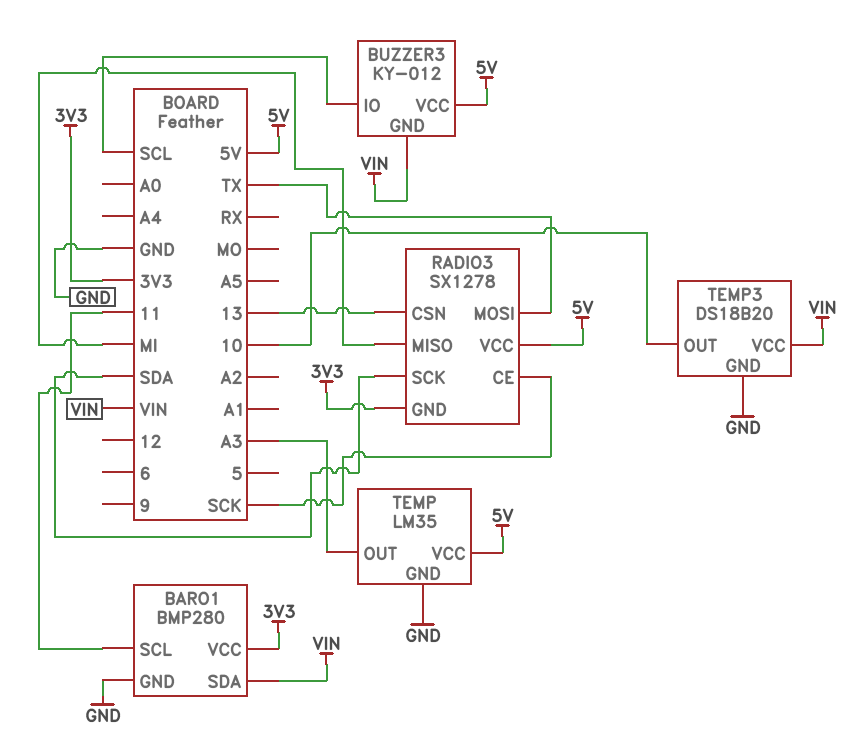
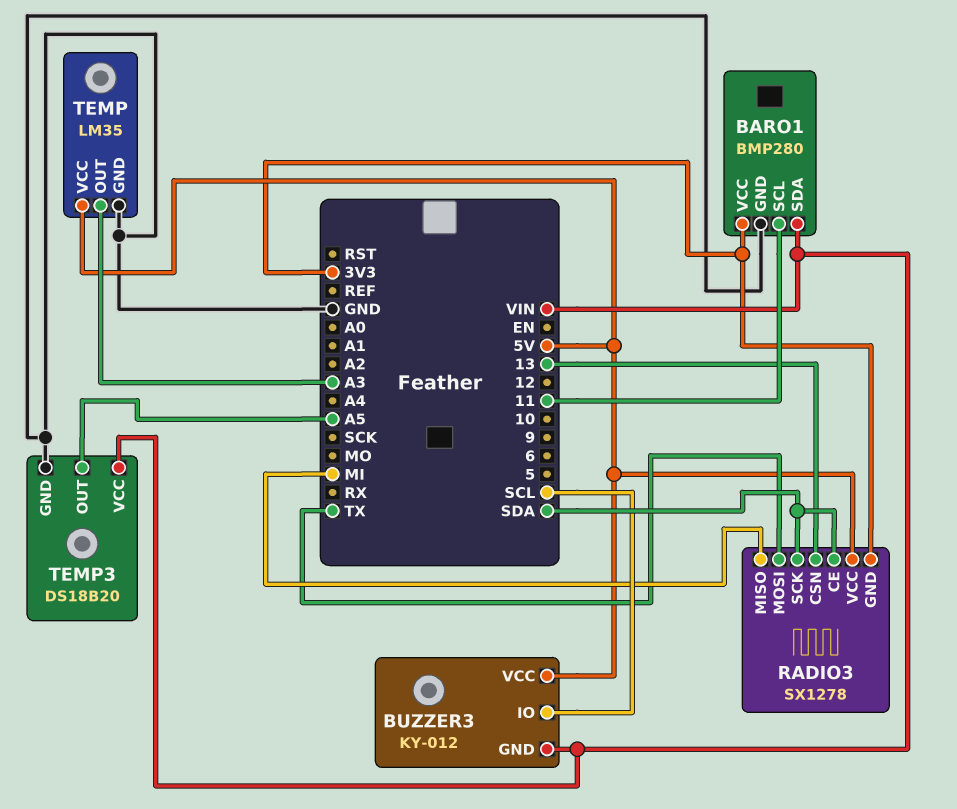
RADIO3 pin CE: SCK -> SDA
TEMP3 pin OUT: 10 -> A5

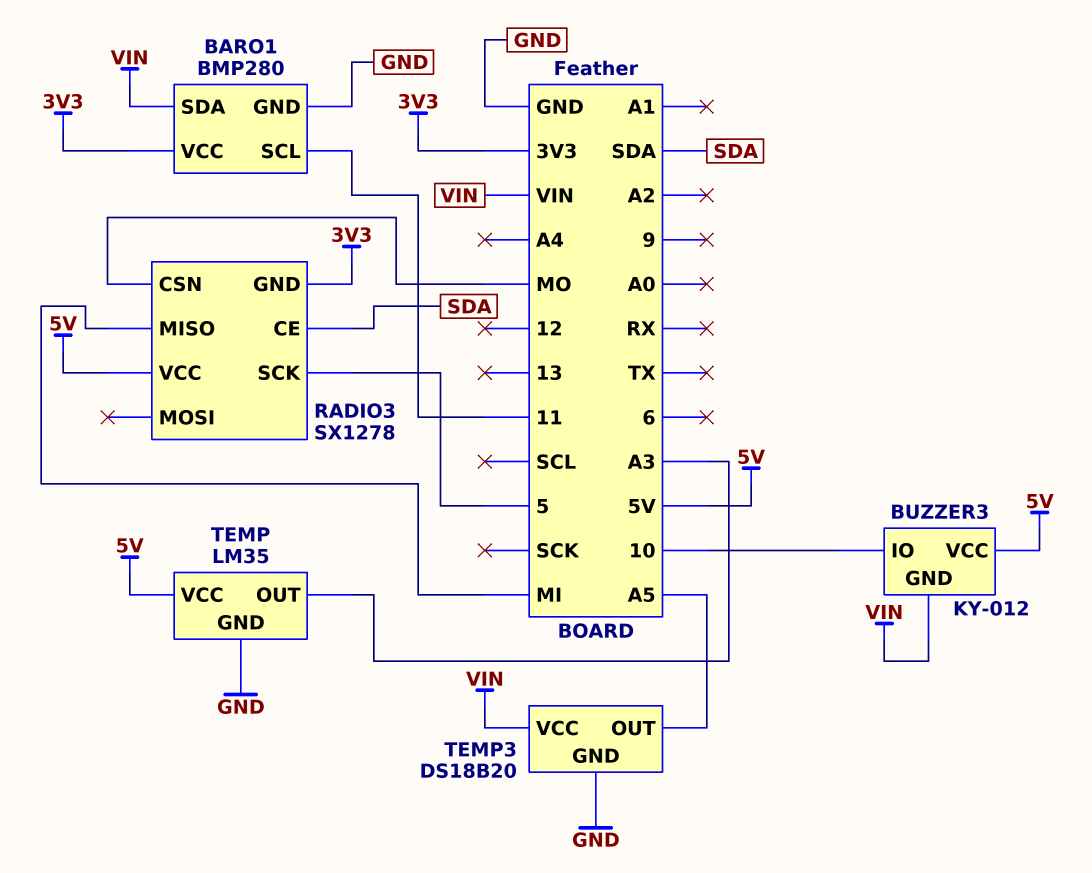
BUZZER3 pin IO: SCL -> 10
RADIO3 pin CSN: 13 -> MO
RADIO3 pin MOSI: TX -> none
RADIO3 pin SCK: SDA -> 5

